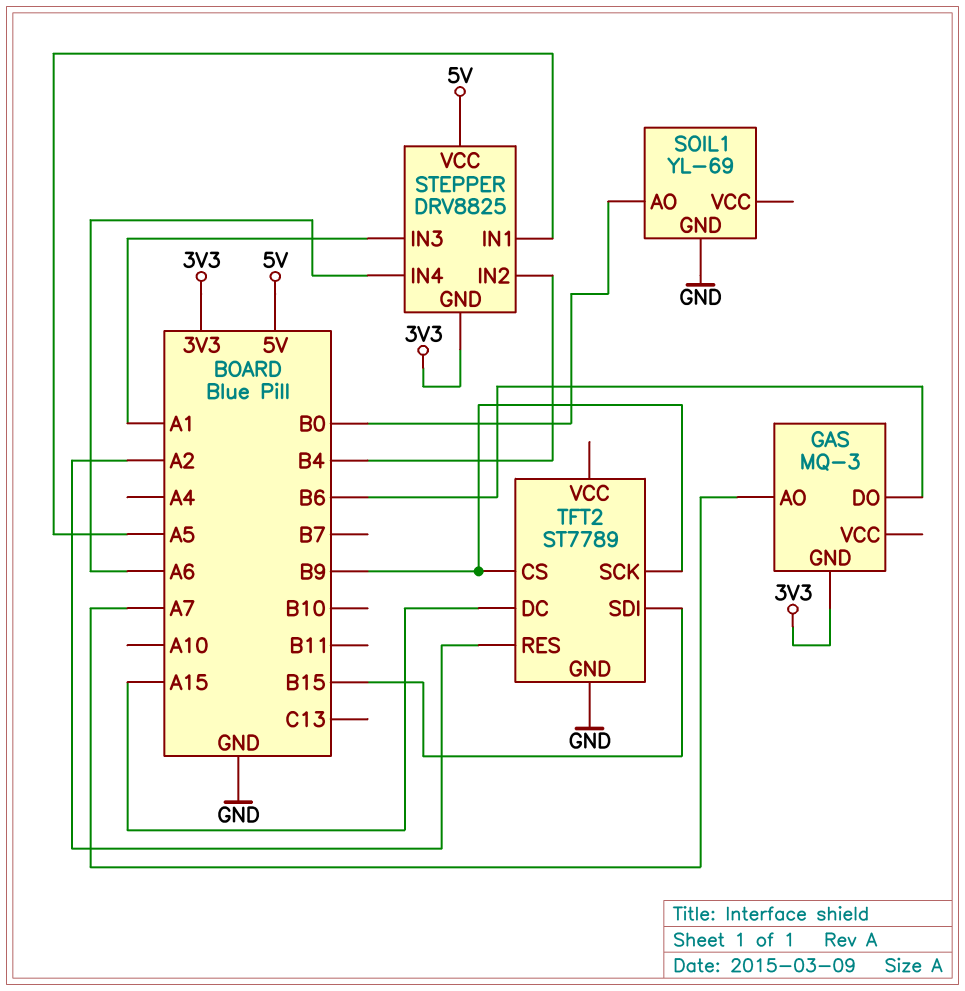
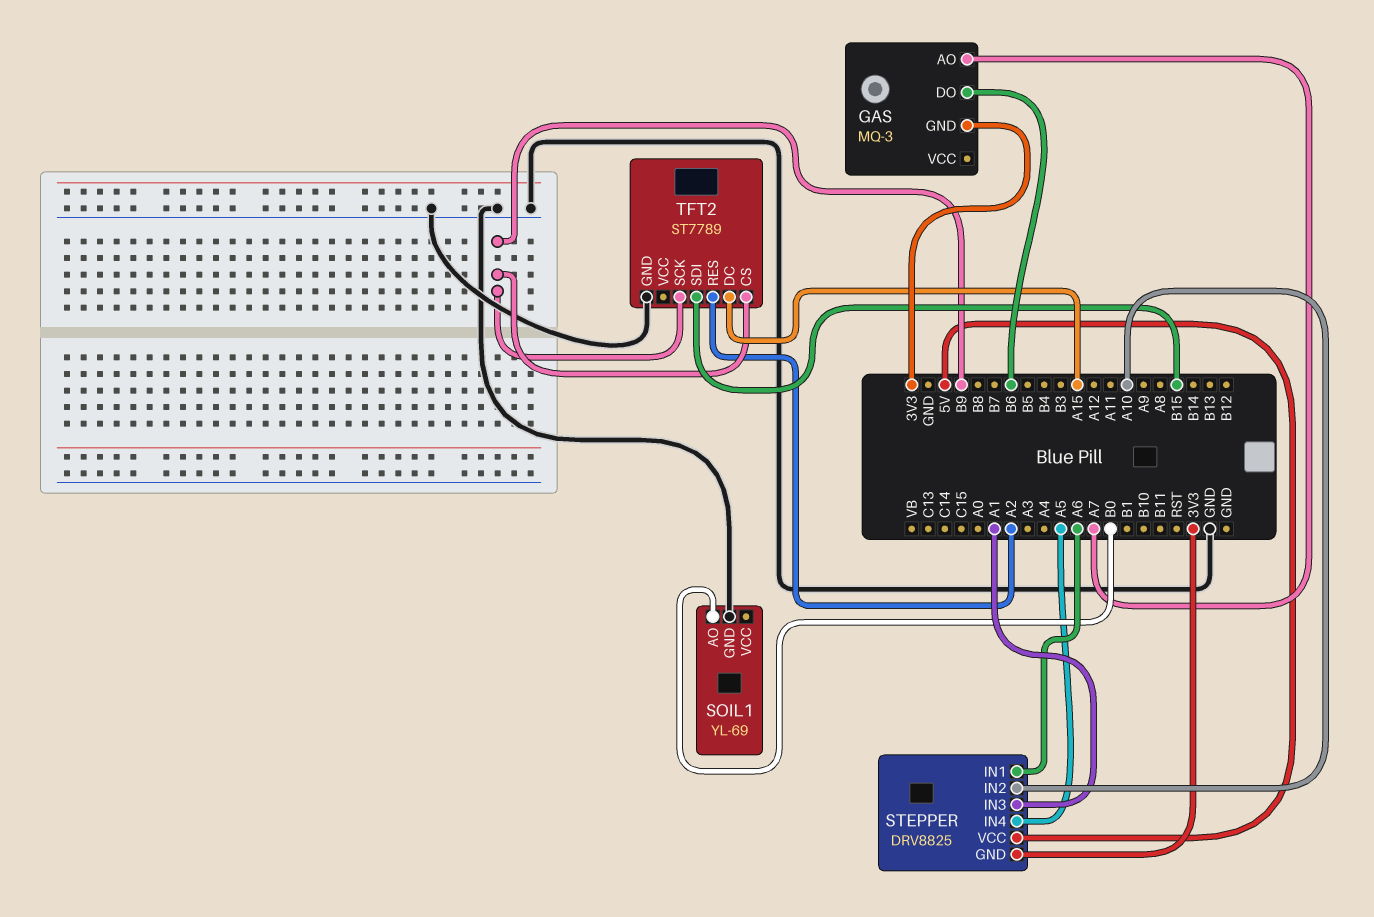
STEPPER pin IN1: A5 -> A6
STEPPER pin IN2: B4 -> A10
STEPPER pin IN4: A6 -> A5

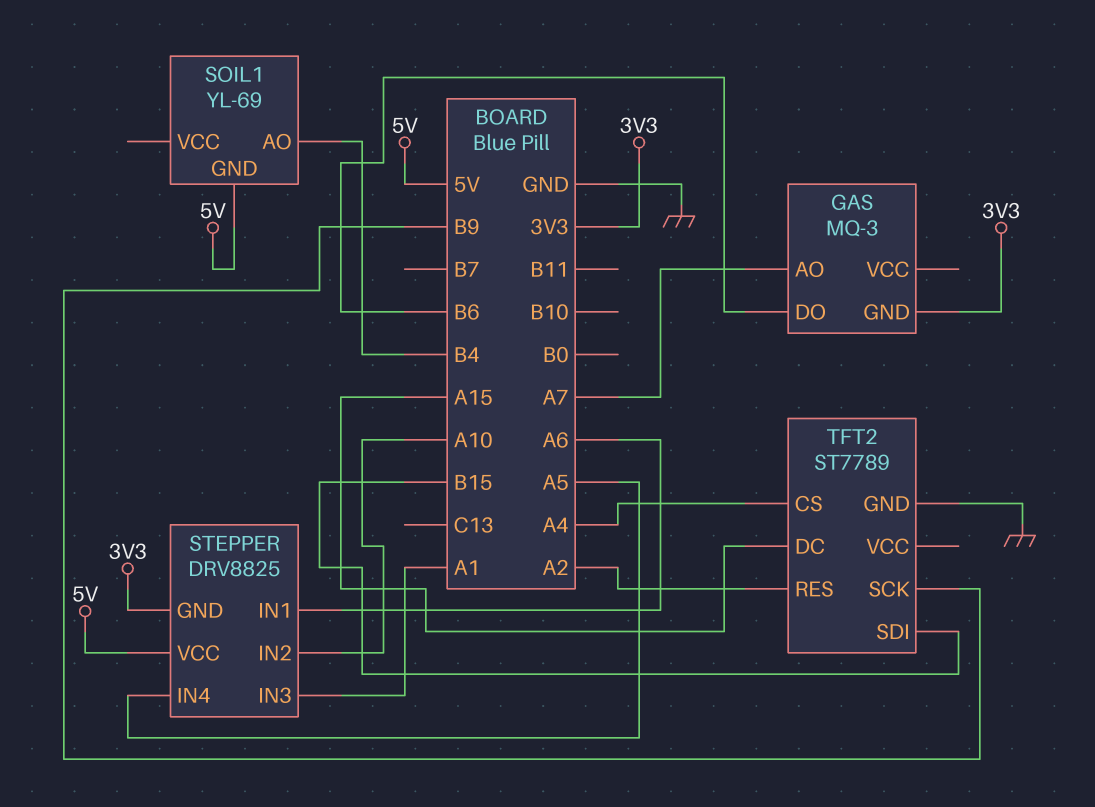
SOIL1 pin AO: B0 -> B4
SOIL1 pin GND: GND -> 5V
TFT2 pin CS: B9 -> A4

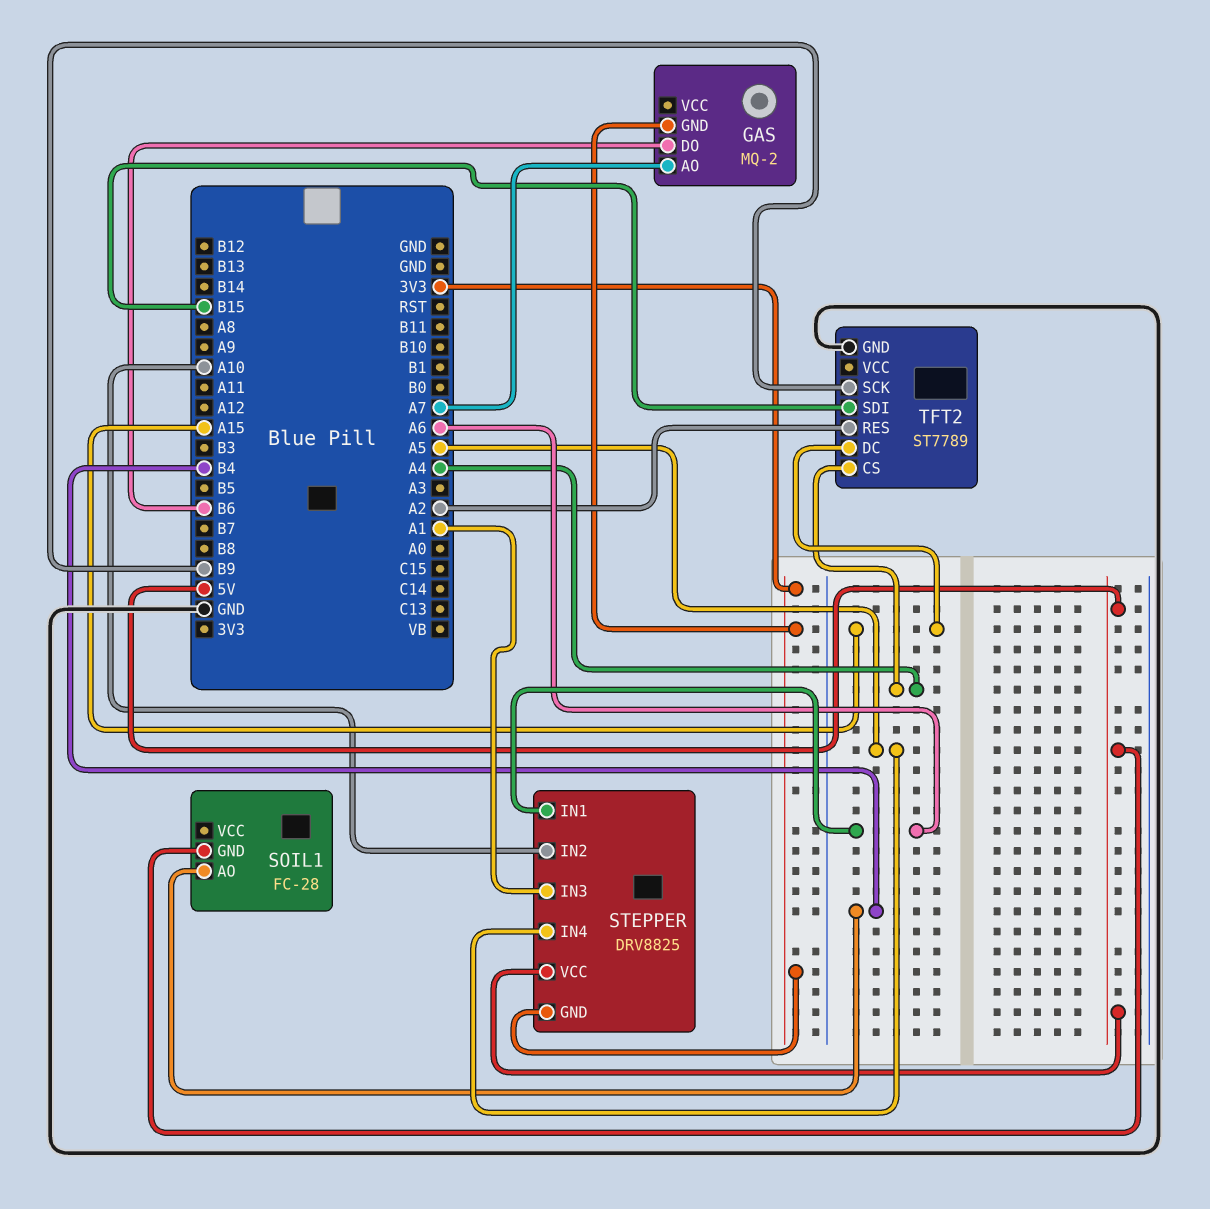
GAS: MQ-3 -> MQ-2
SOIL1: YL-69 -> FC-28

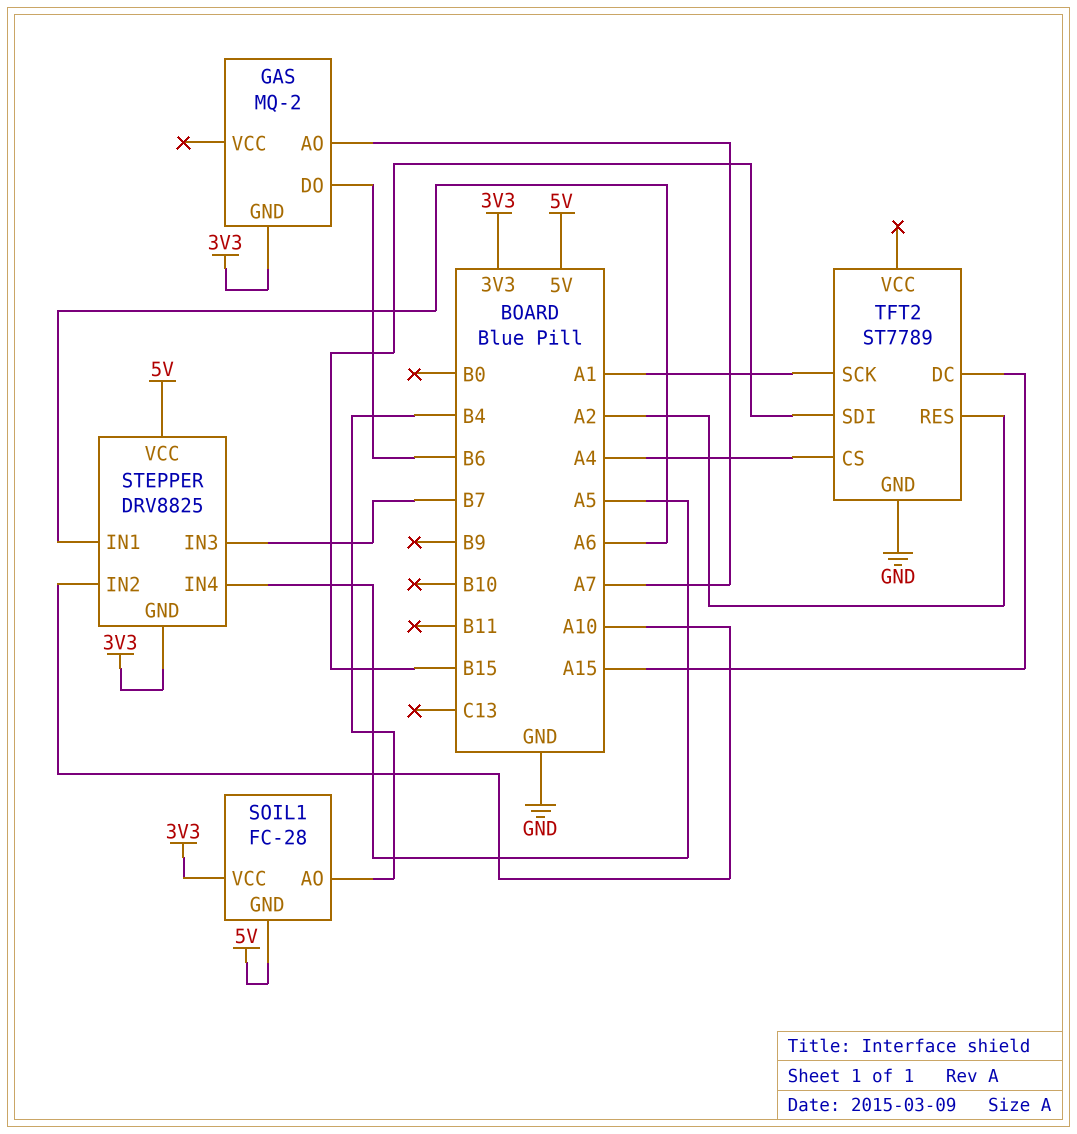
SOIL1 pin VCC: none -> 3V3
STEPPER pin IN3: A1 -> B7
TFT2 pin SCK: B9 -> A1

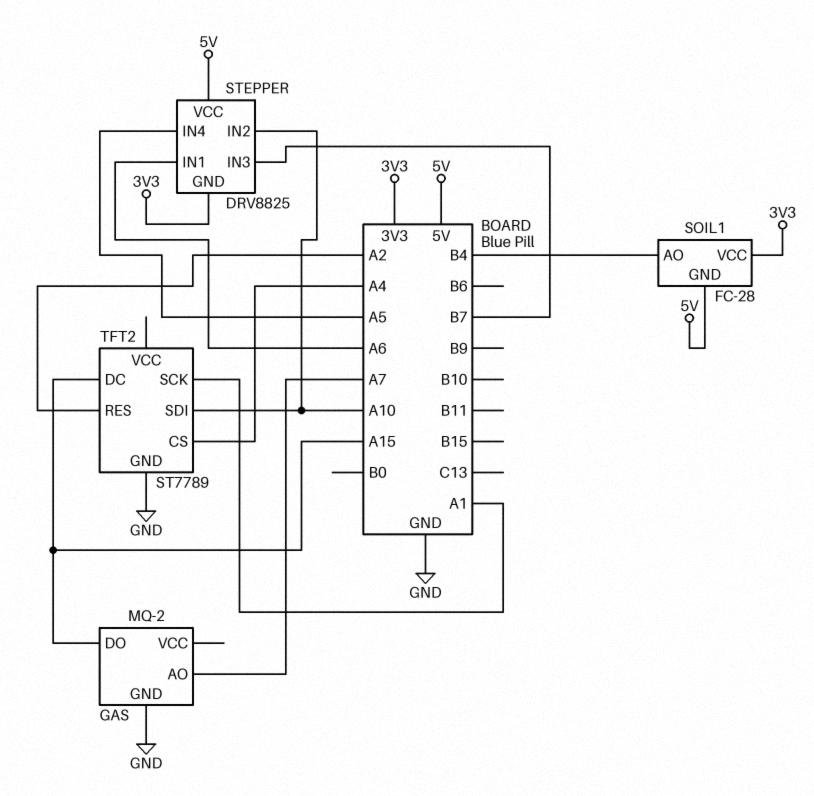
GAS pin DO: B6 -> A15
GAS pin GND: 3V3 -> GND
TFT2 pin SDI: B15 -> A10

